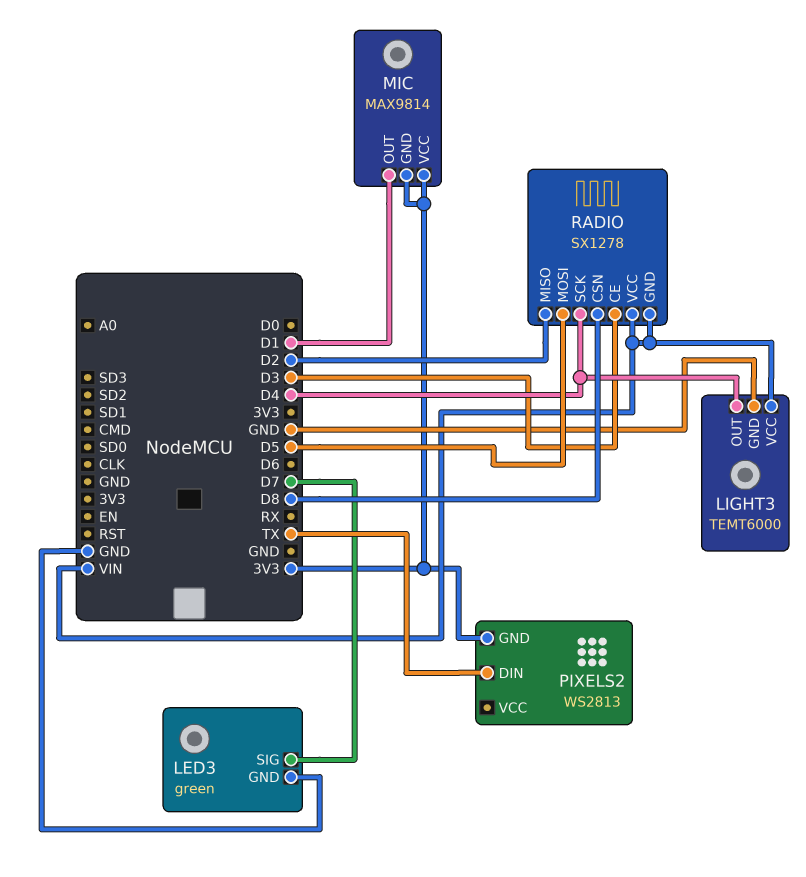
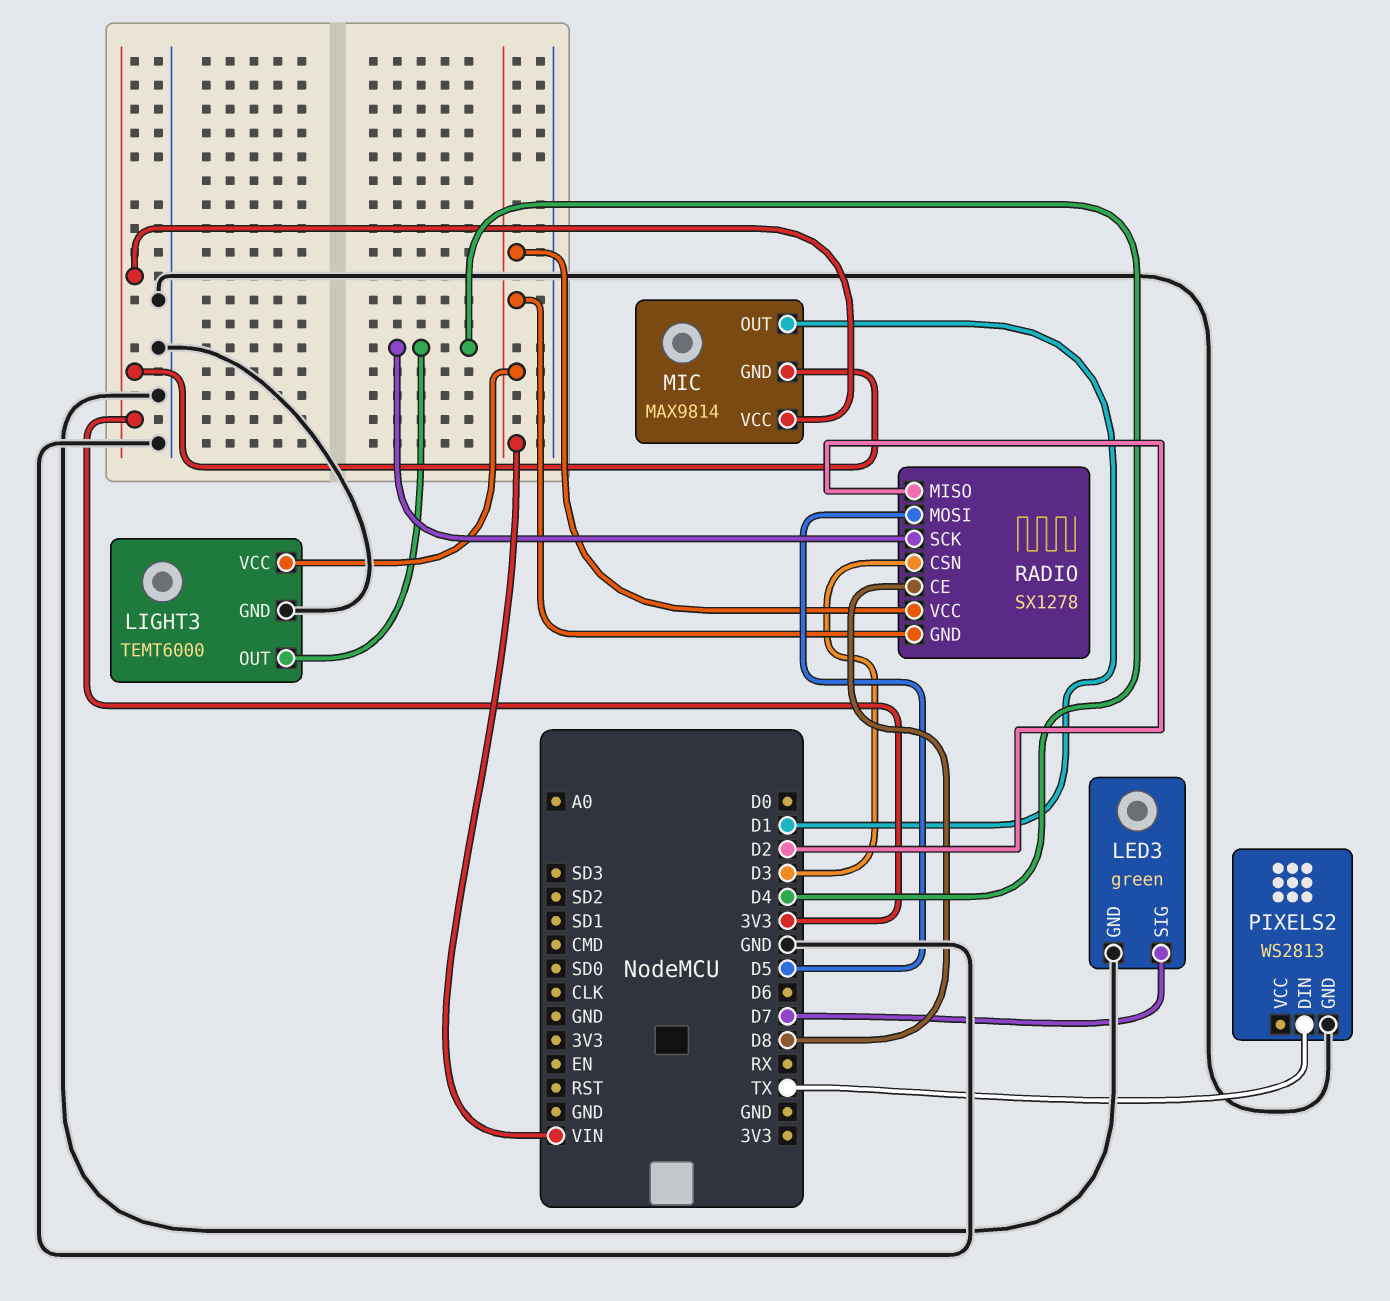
PIXELS2 pin GND: 3V3 -> GND
RADIO pin CE: D3 -> D8
RADIO pin CSN: D8 -> D3

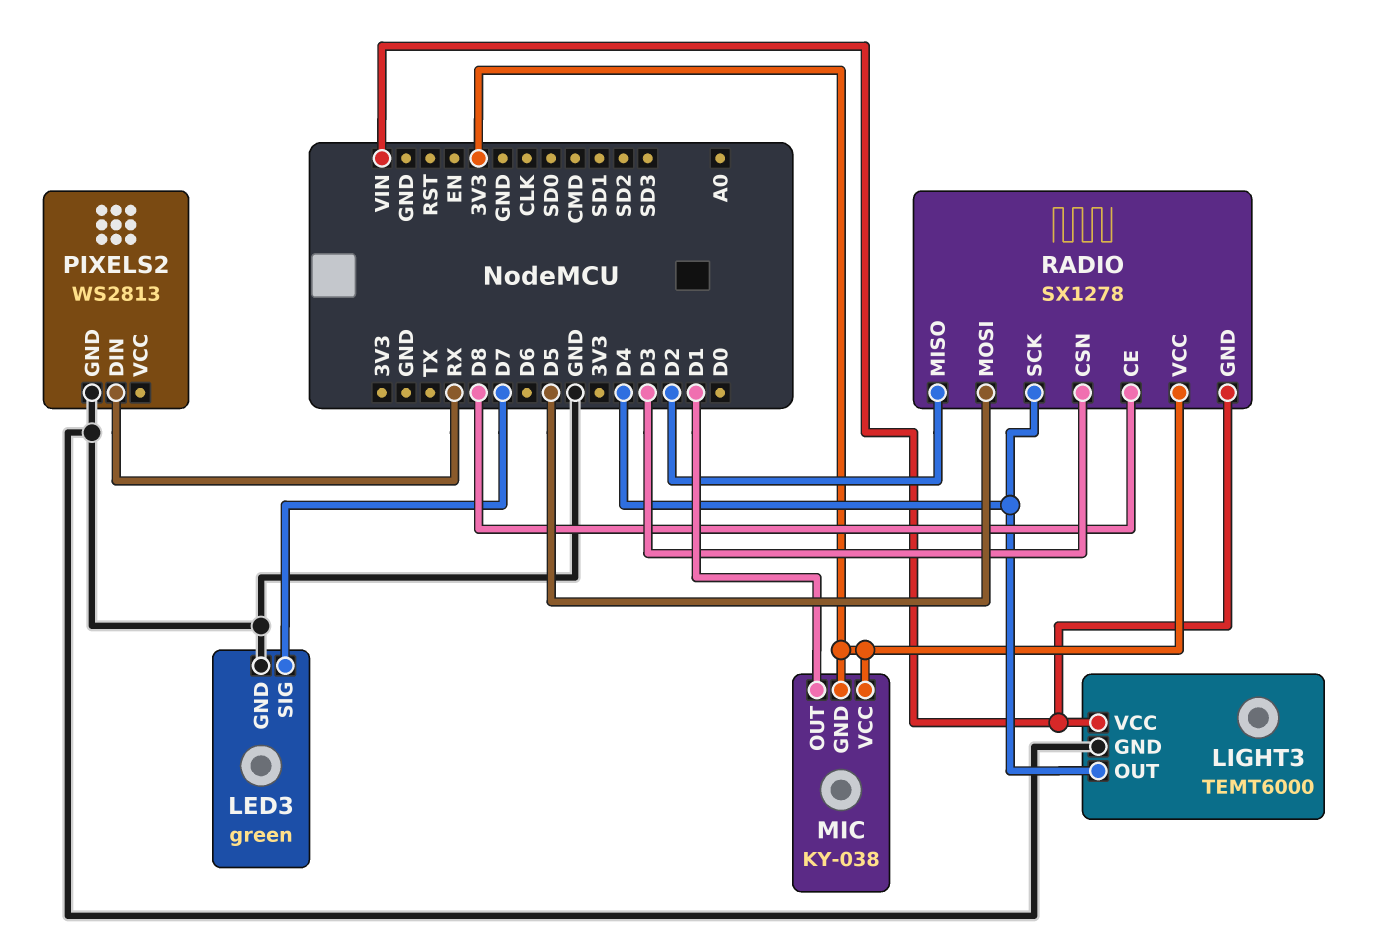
MIC: MAX9814 -> KY-038
PIXELS2 pin DIN: TX -> RX
RADIO pin VCC: VIN -> 3V3

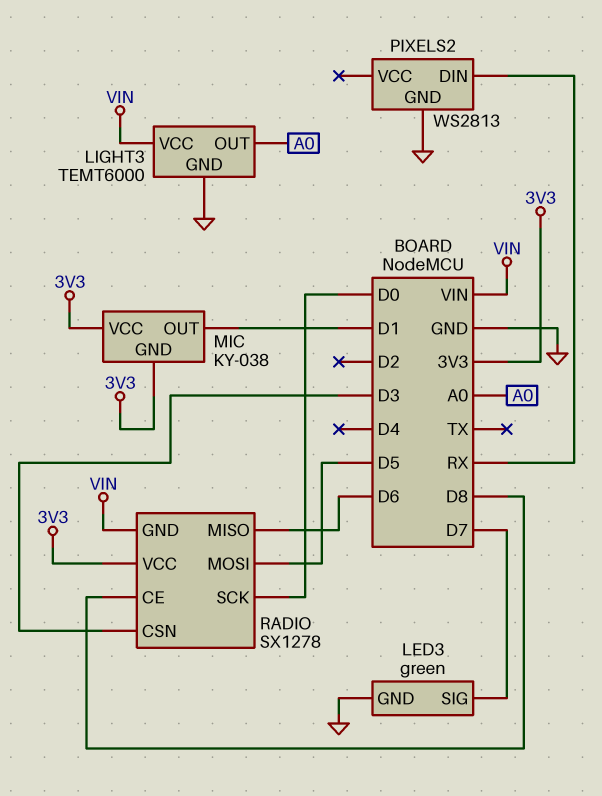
LIGHT3 pin OUT: D4 -> A0
RADIO pin MISO: D2 -> D6
RADIO pin SCK: D4 -> D0

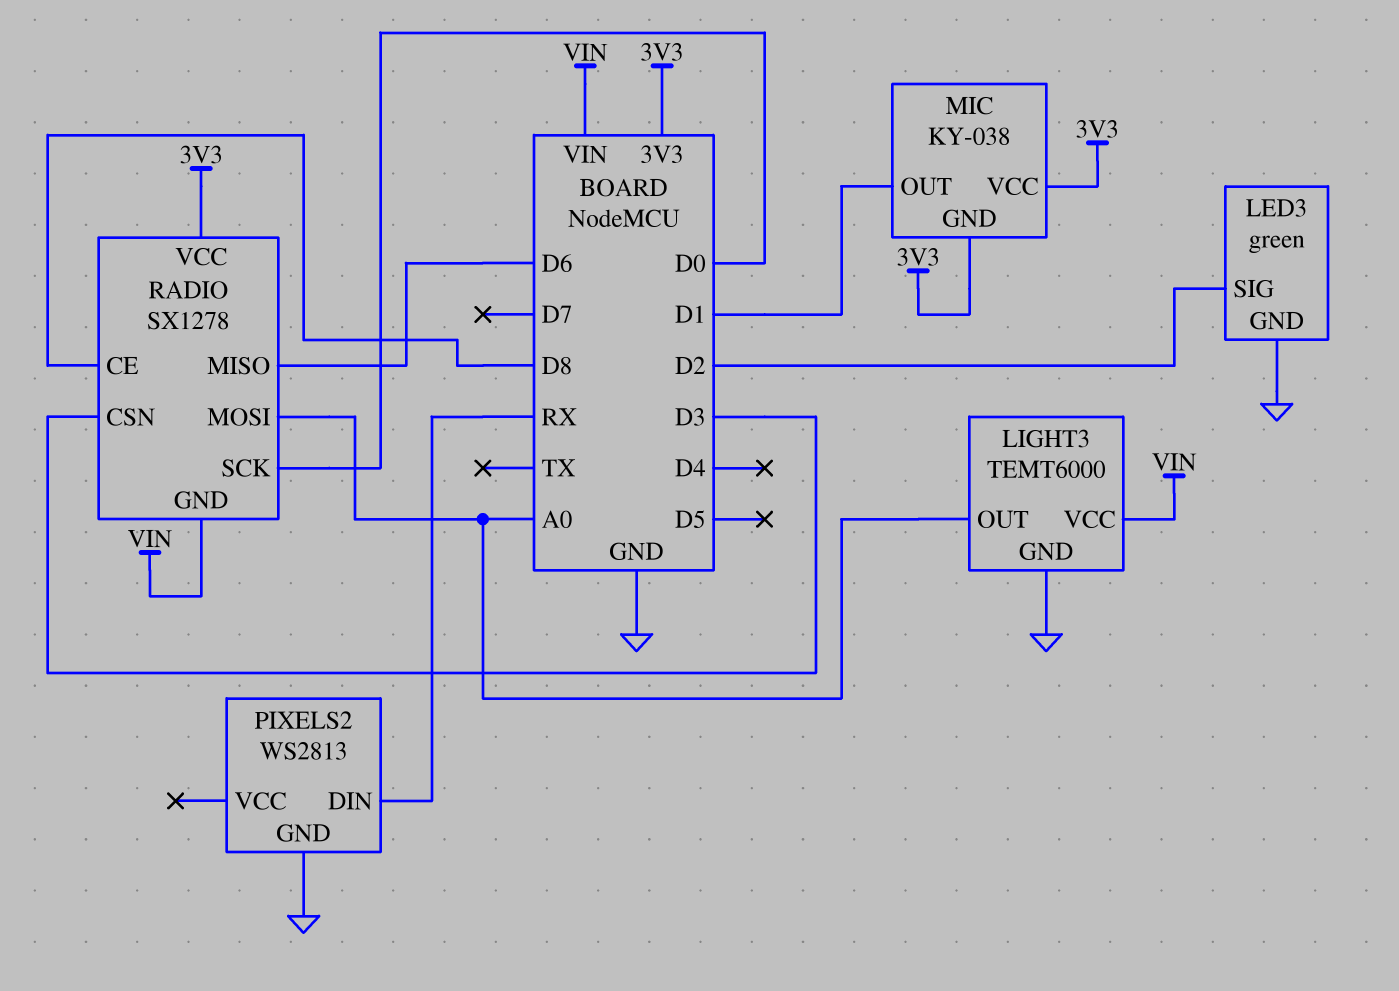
LED3 pin SIG: D7 -> D2
RADIO pin MOSI: D5 -> A0

